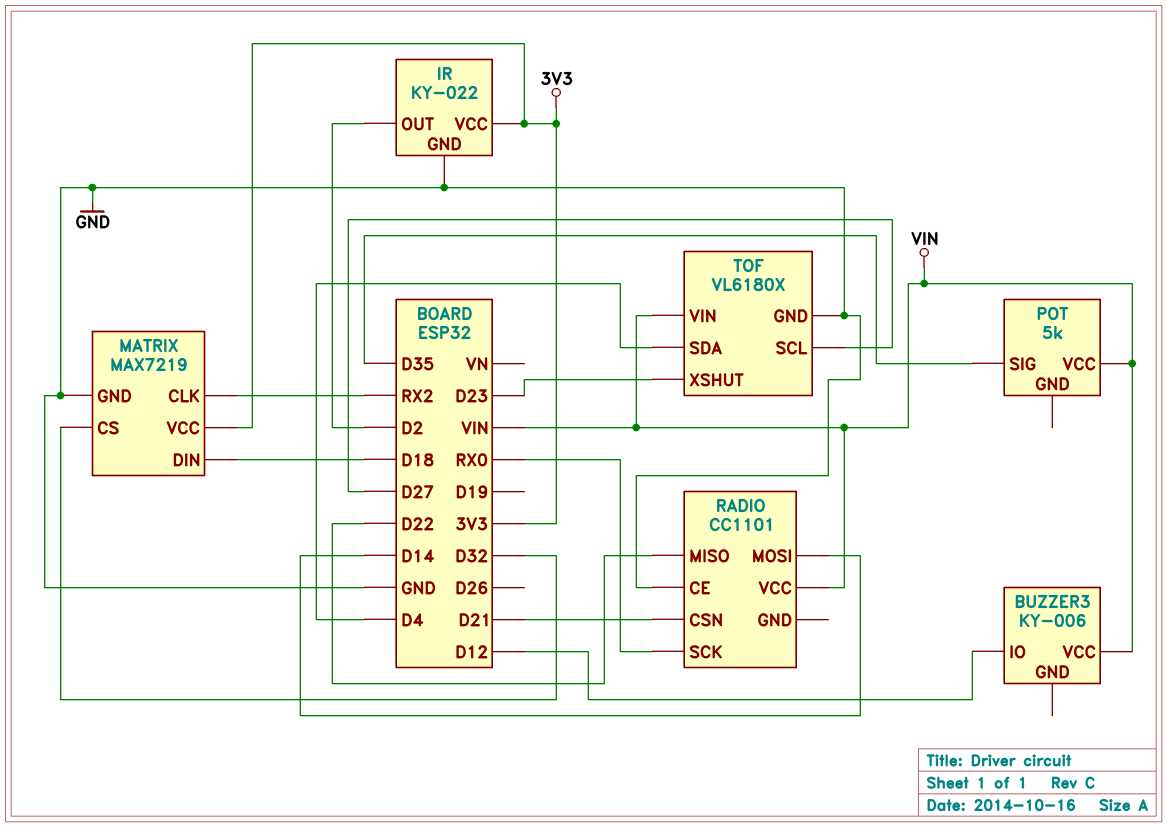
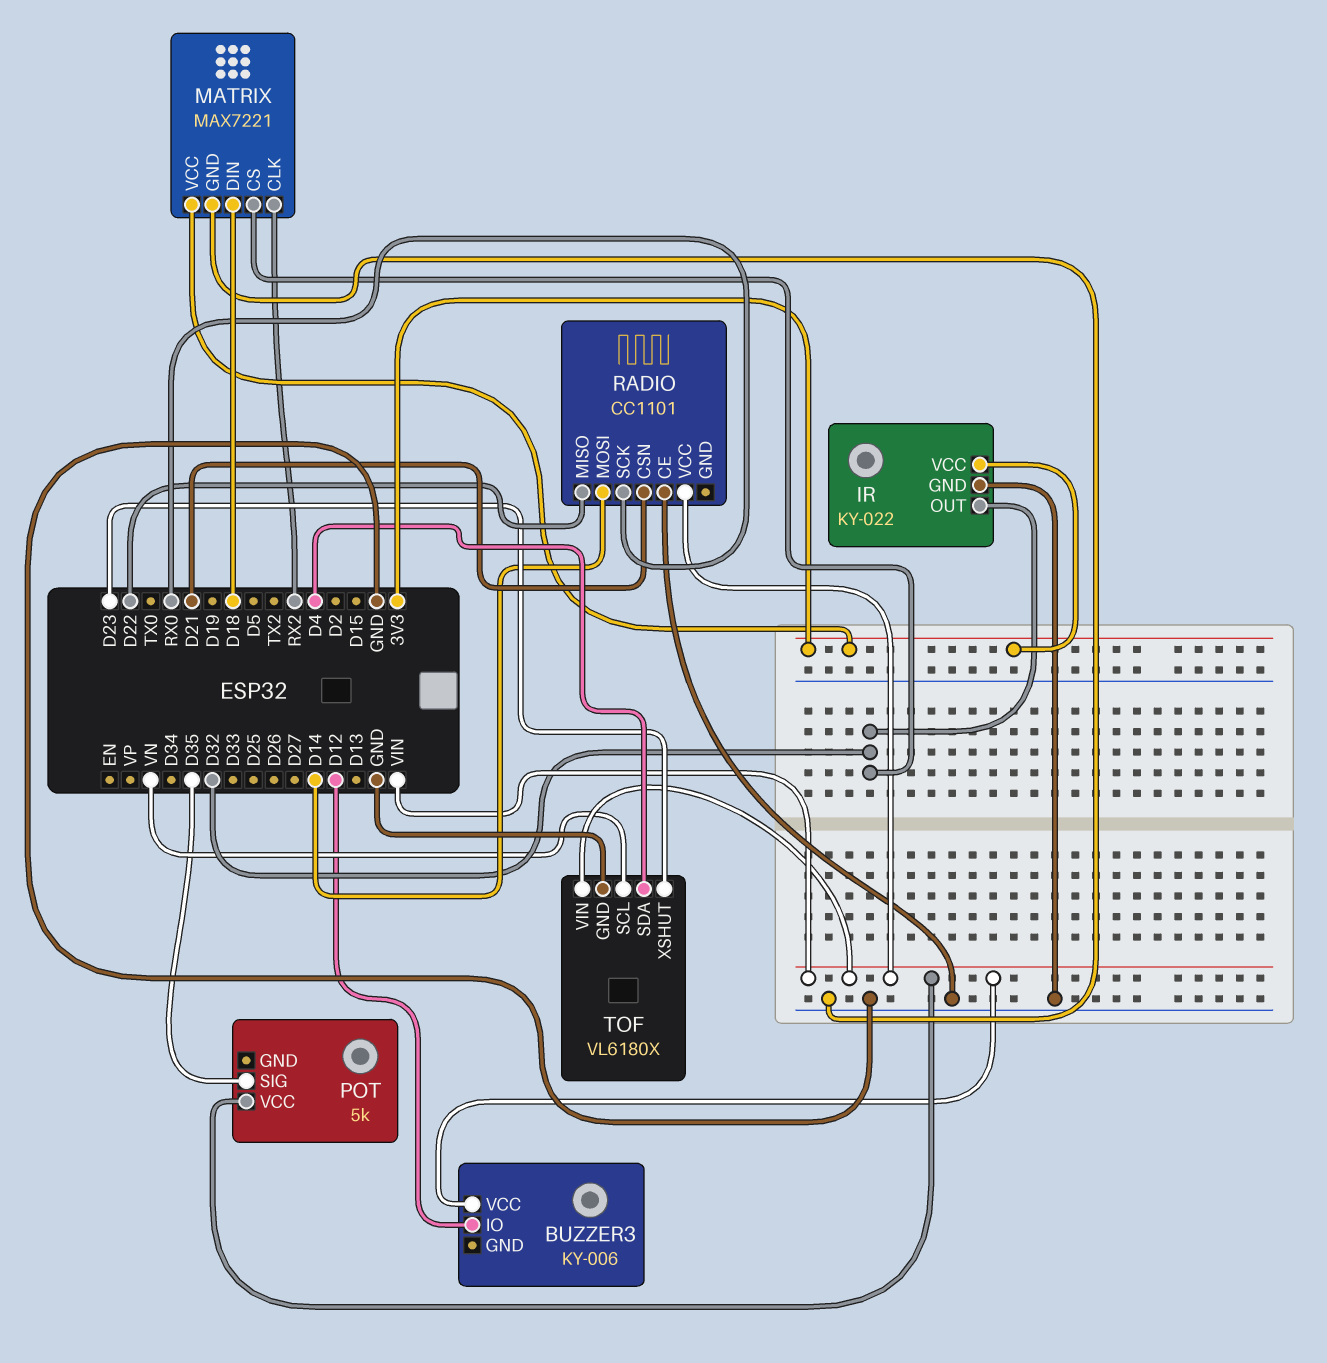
IR pin OUT: D2 -> D32
MATRIX: MAX7219 -> MAX7221
TOF pin SCL: D27 -> VN

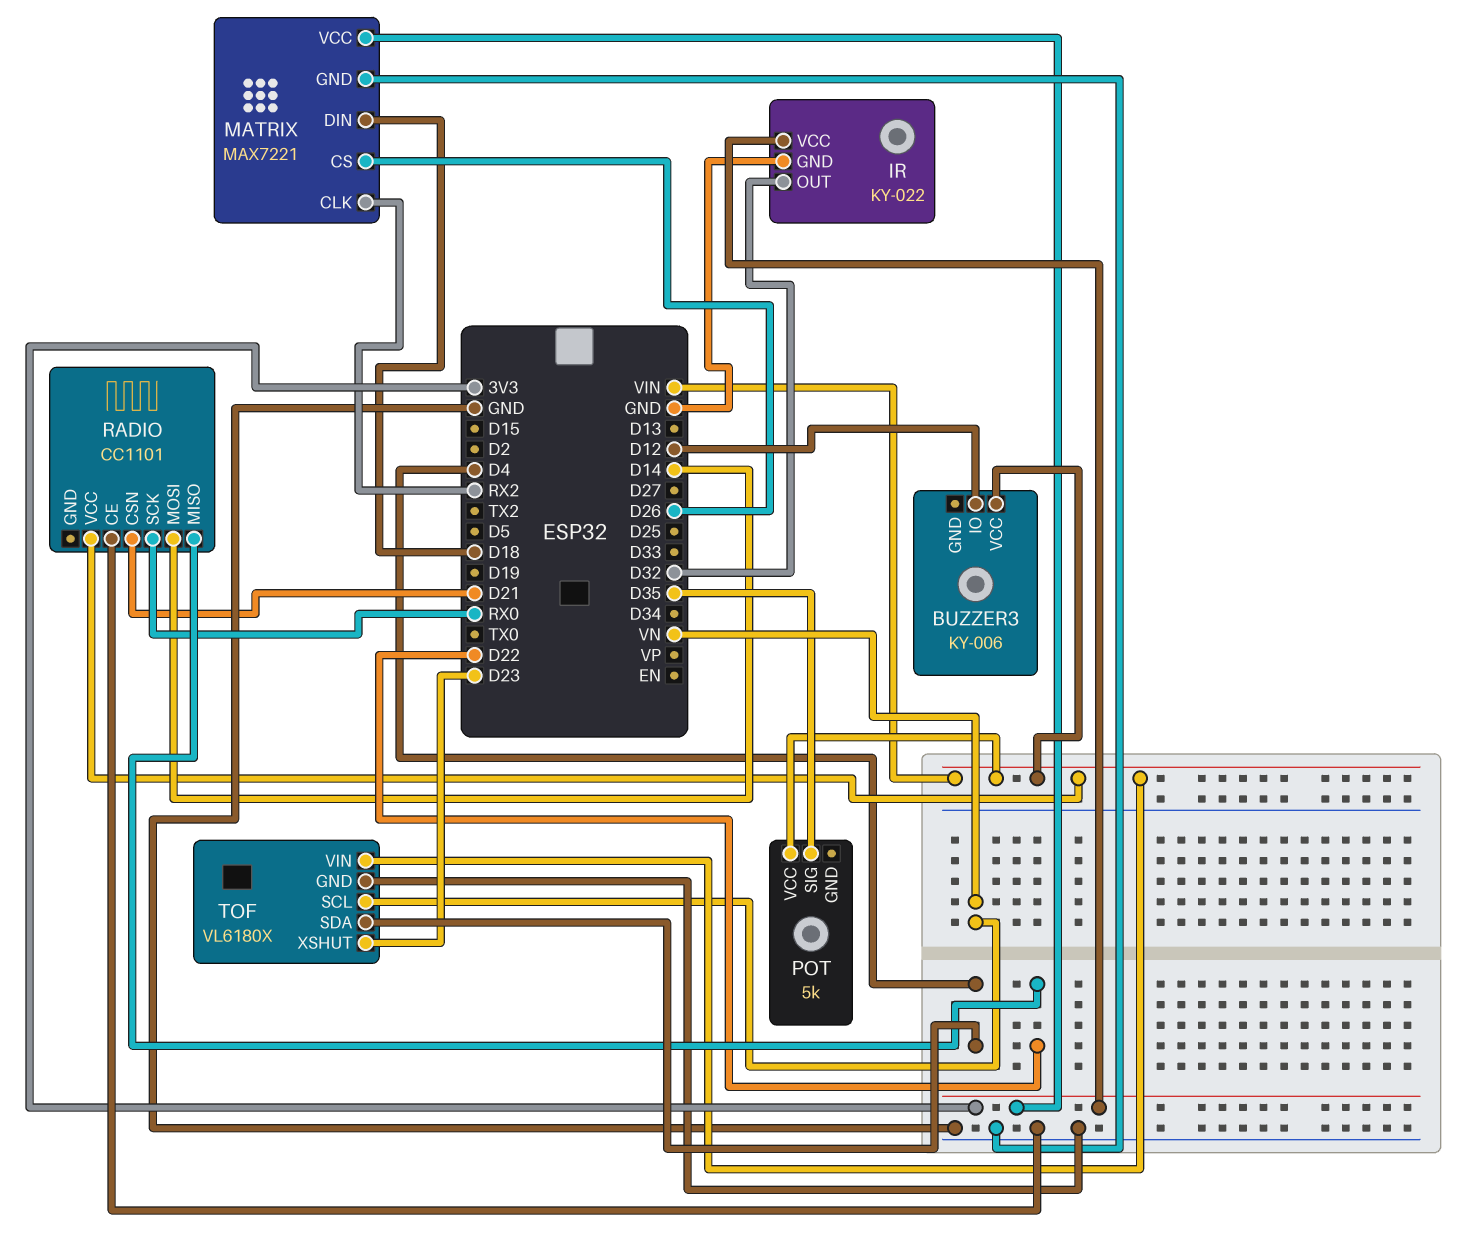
MATRIX pin CS: D32 -> D26

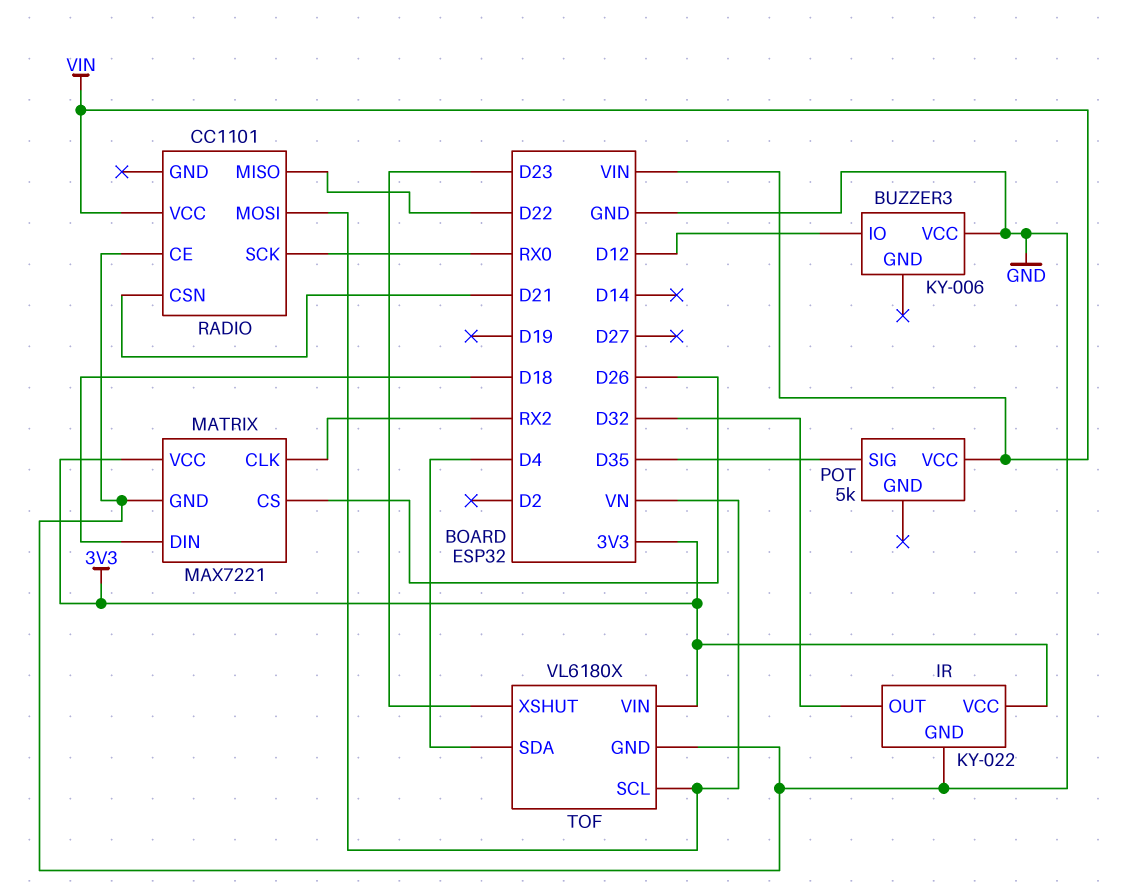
BUZZER3 pin VCC: VIN -> GND
RADIO pin MOSI: D14 -> VN
TOF pin VIN: VIN -> 3V3

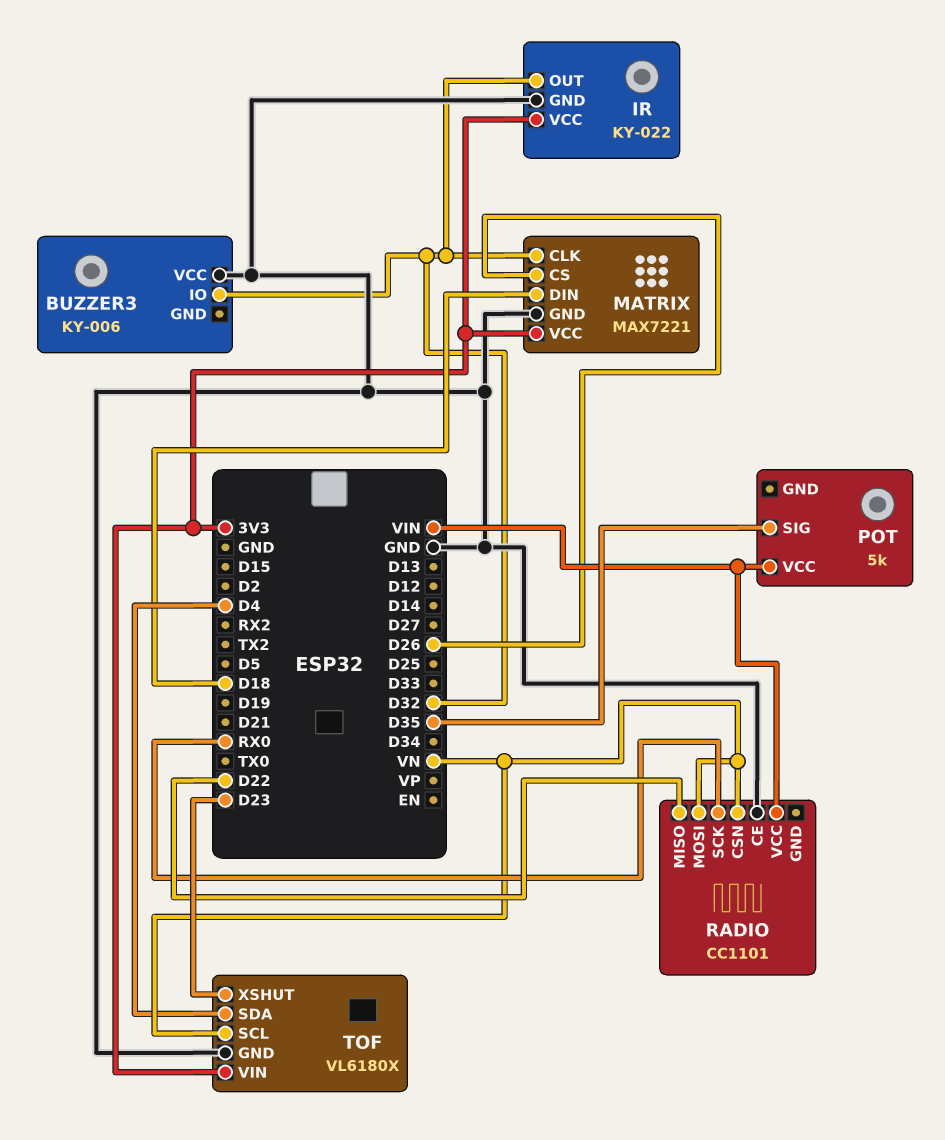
BUZZER3 pin IO: D12 -> D32
MATRIX pin CLK: RX2 -> D32
RADIO pin CSN: D21 -> VN

